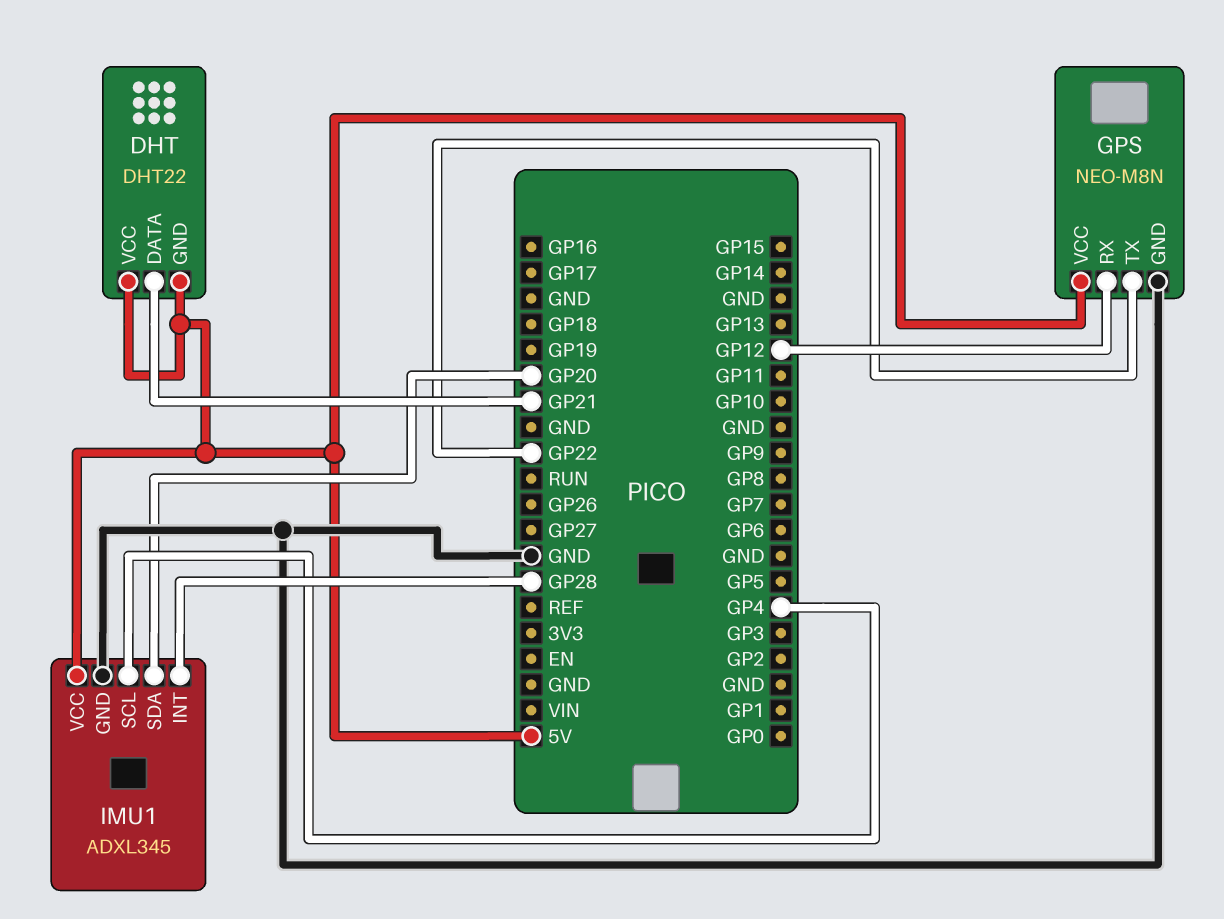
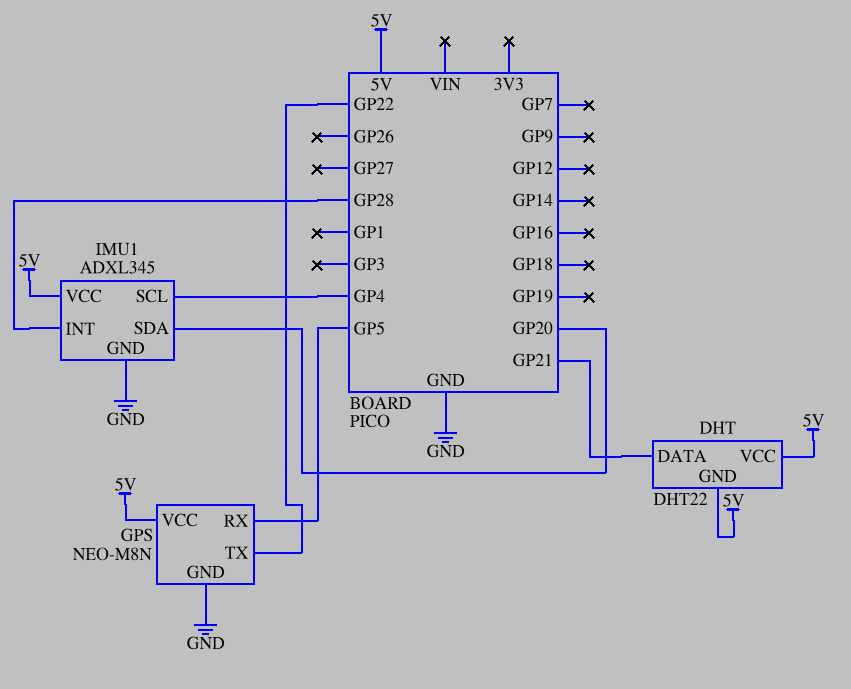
GPS pin RX: GP12 -> GP5

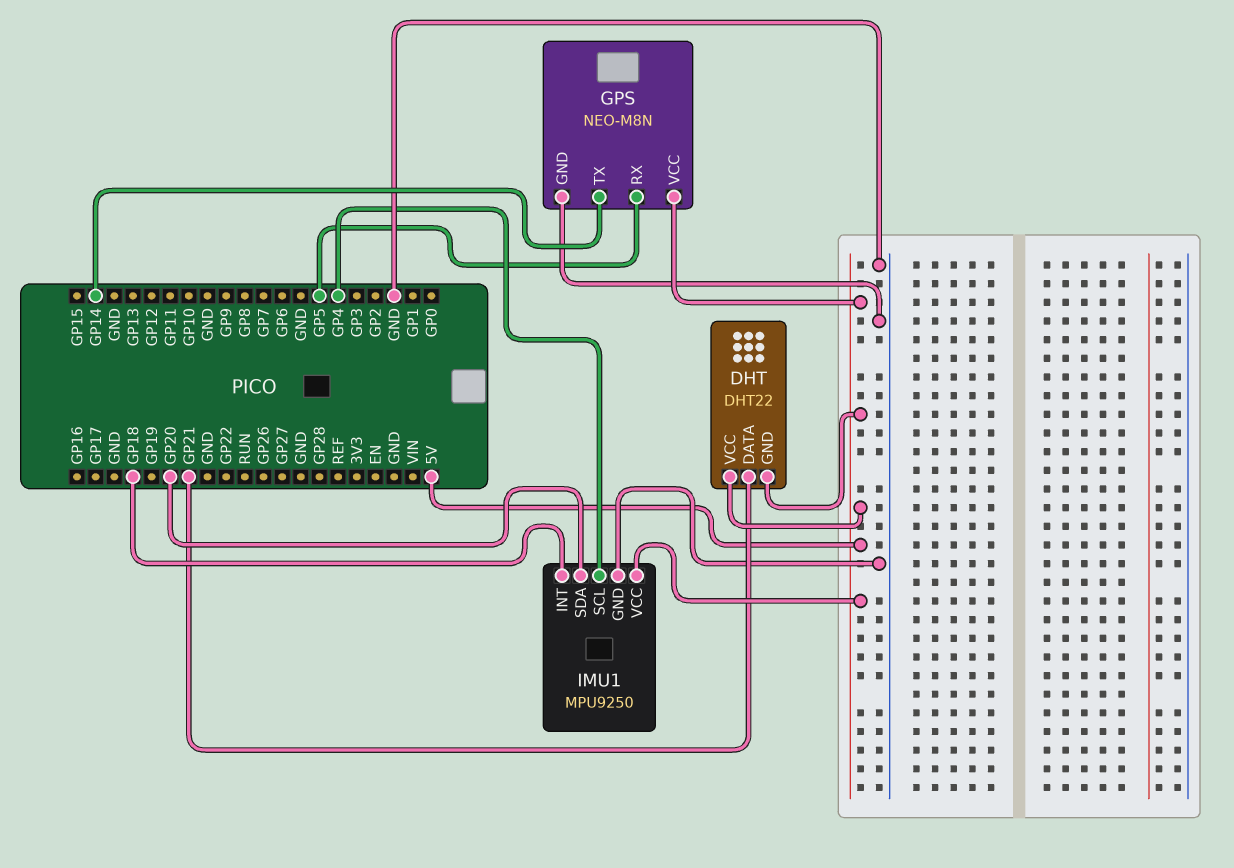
GPS pin TX: GP22 -> GP14
IMU1: ADXL345 -> MPU9250
IMU1 pin INT: GP28 -> GP18

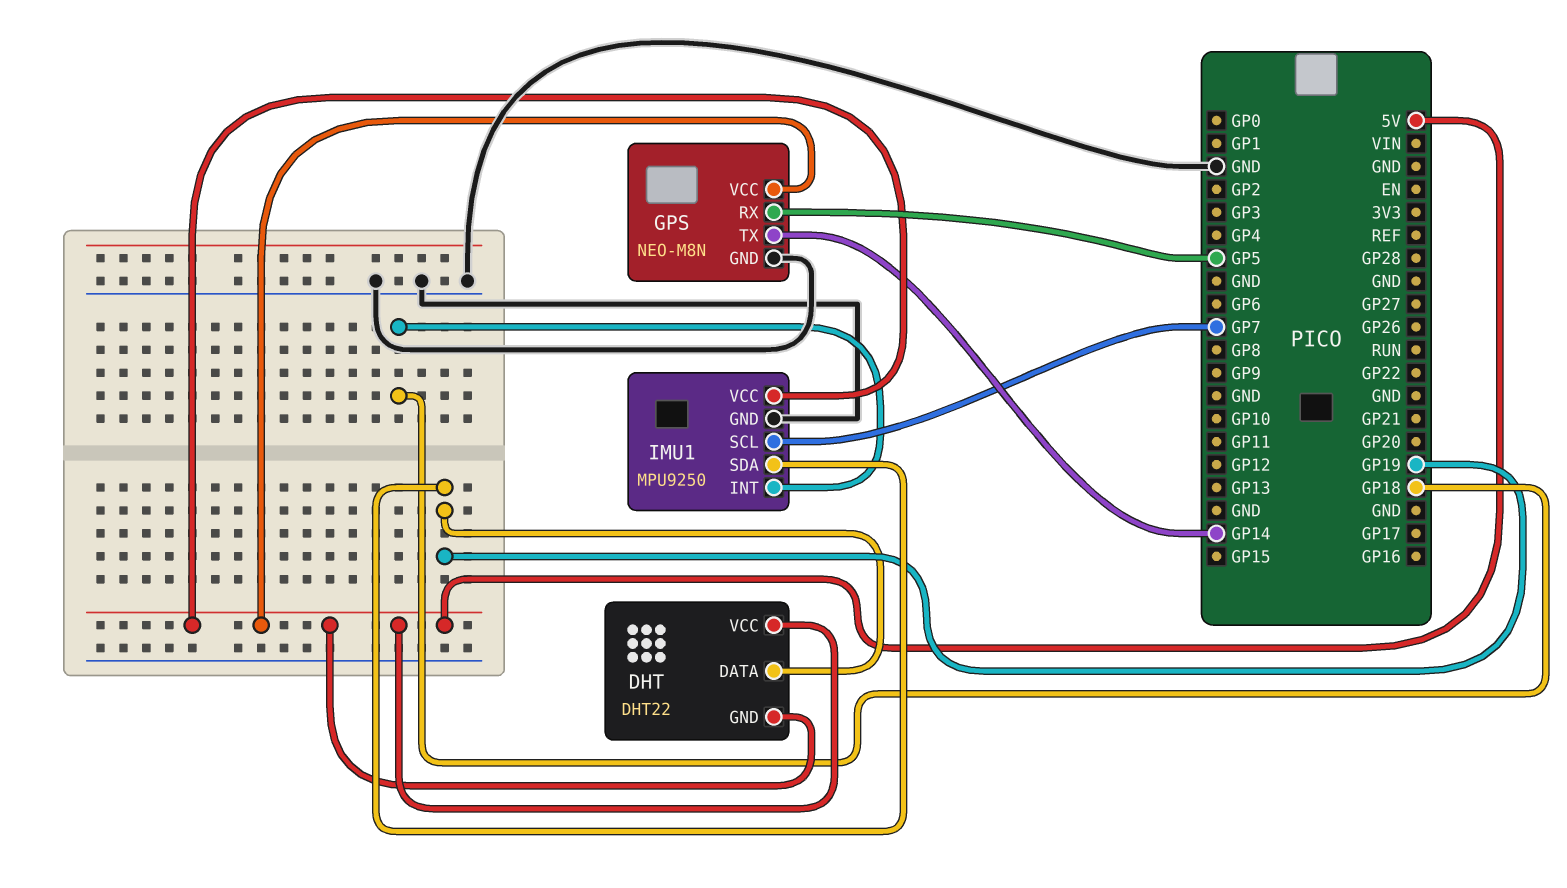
DHT pin DATA: GP21 -> GP19
IMU1 pin SCL: GP4 -> GP7
IMU1 pin SDA: GP20 -> GP19

